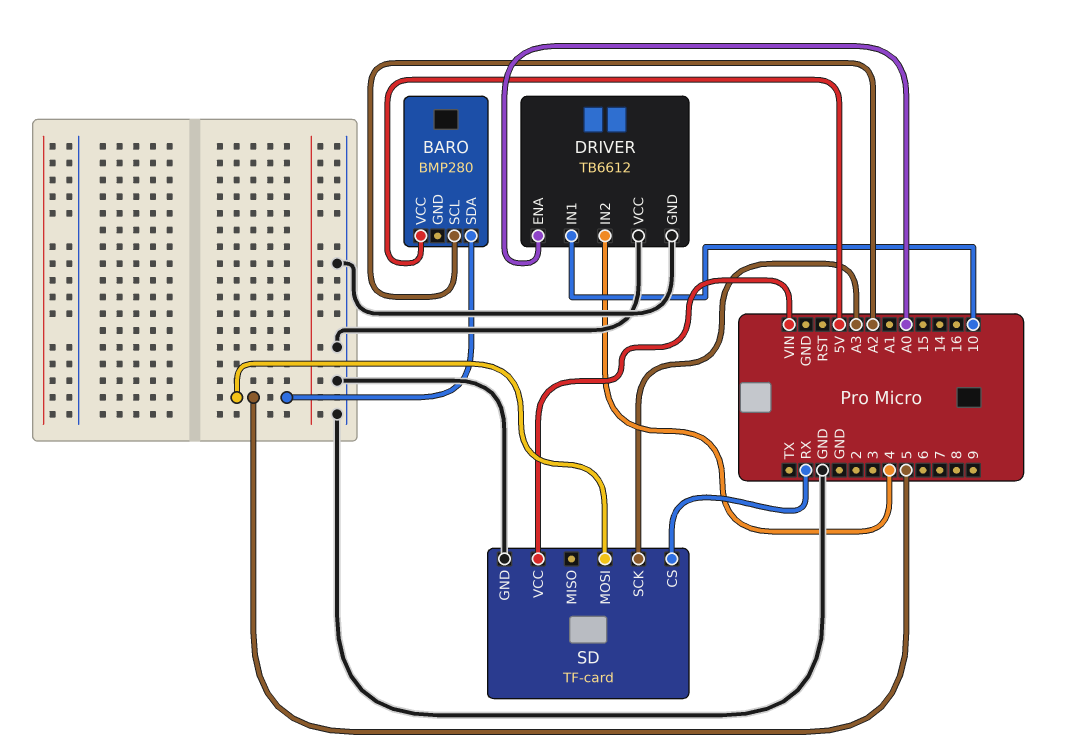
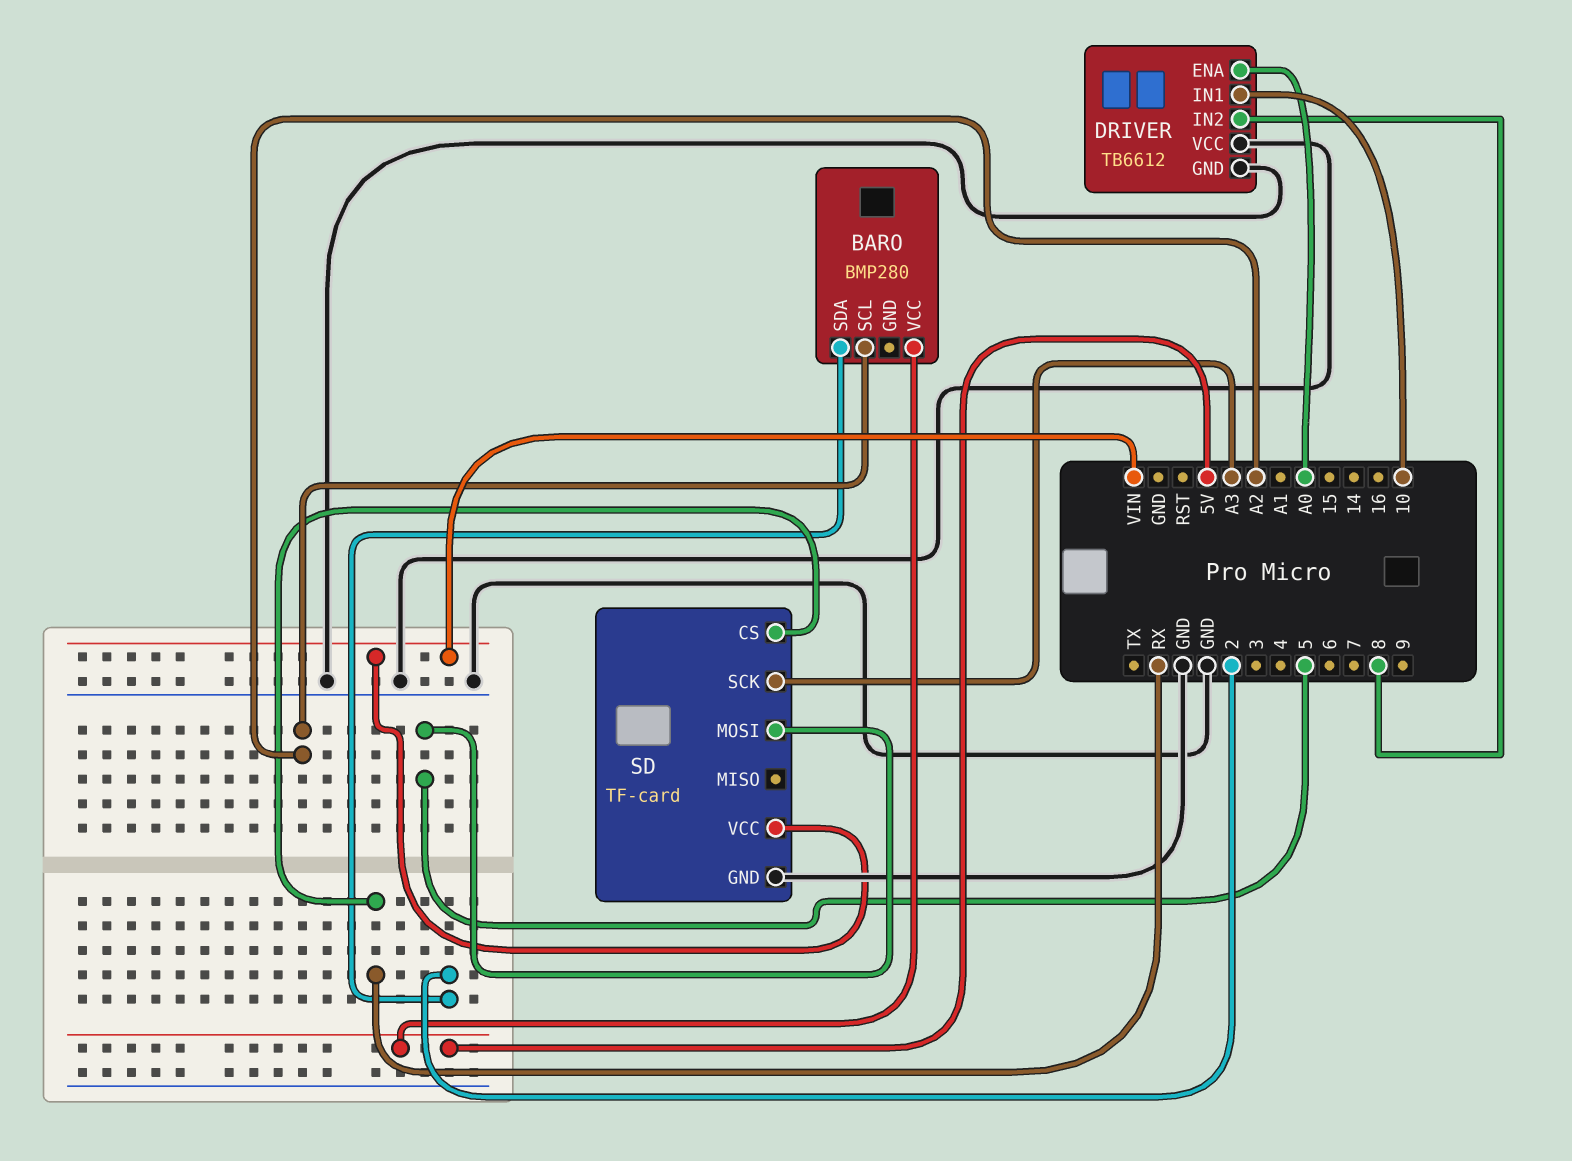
BARO pin SDA: 5 -> 2
DRIVER pin IN2: 4 -> 8

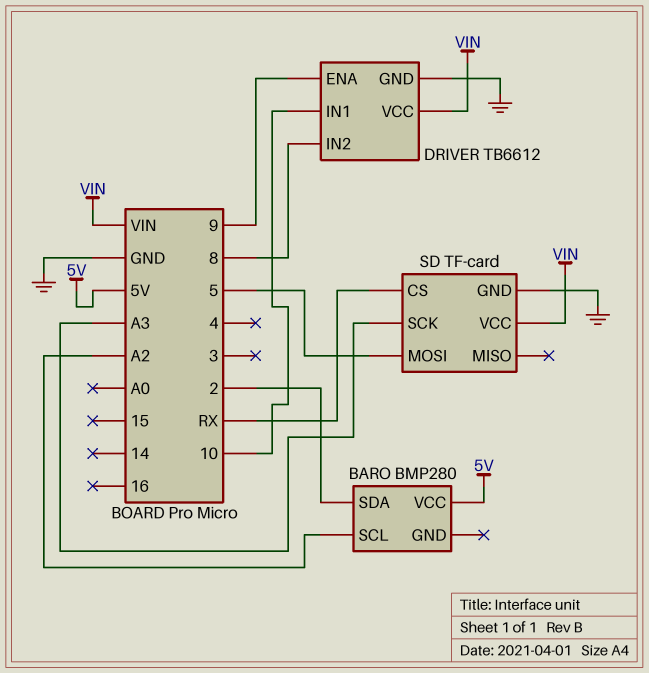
DRIVER pin ENA: A0 -> 9
DRIVER pin VCC: GND -> VIN

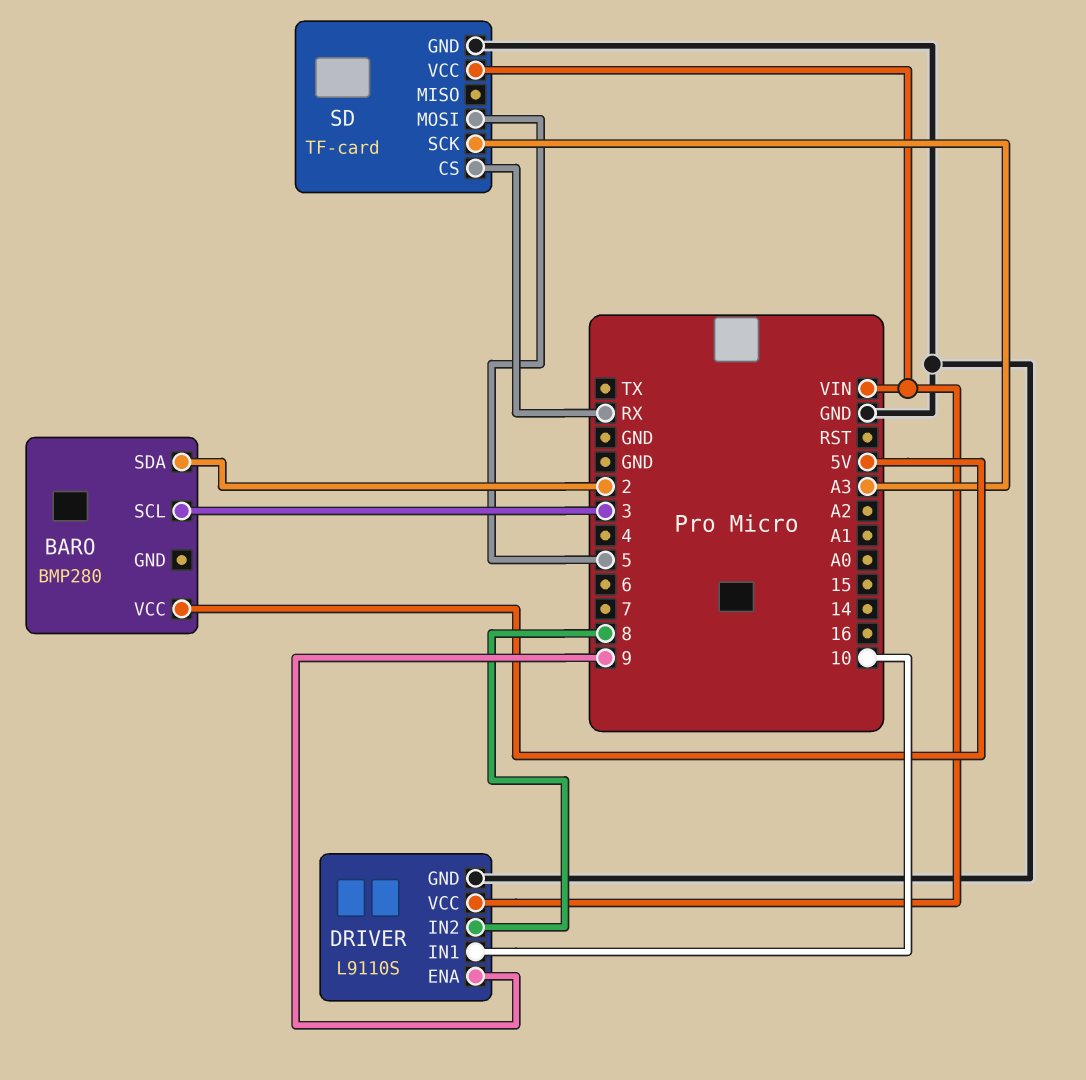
BARO pin SCL: A2 -> 3
DRIVER: TB6612 -> L9110S

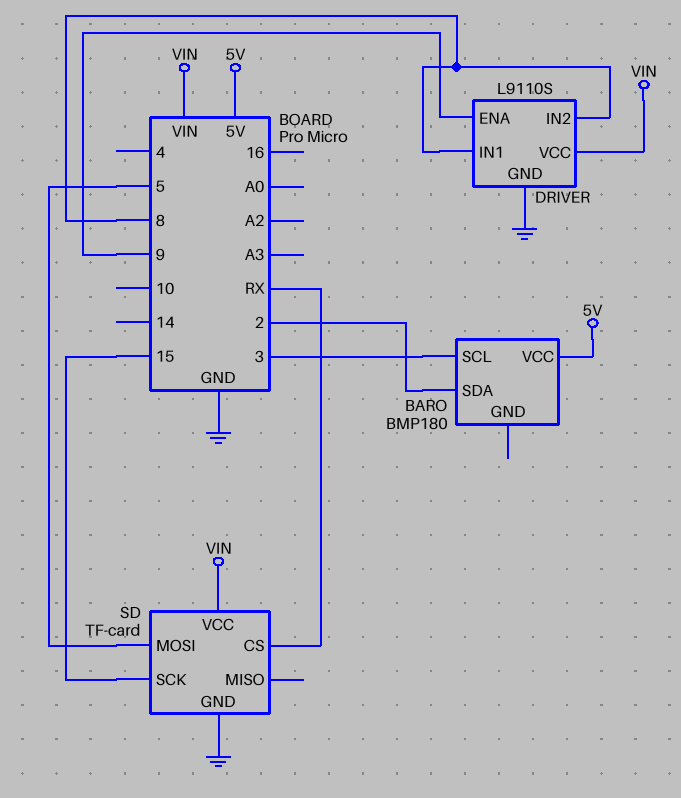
BARO: BMP280 -> BMP180
DRIVER pin IN1: 10 -> 8
SD pin SCK: A3 -> 15

